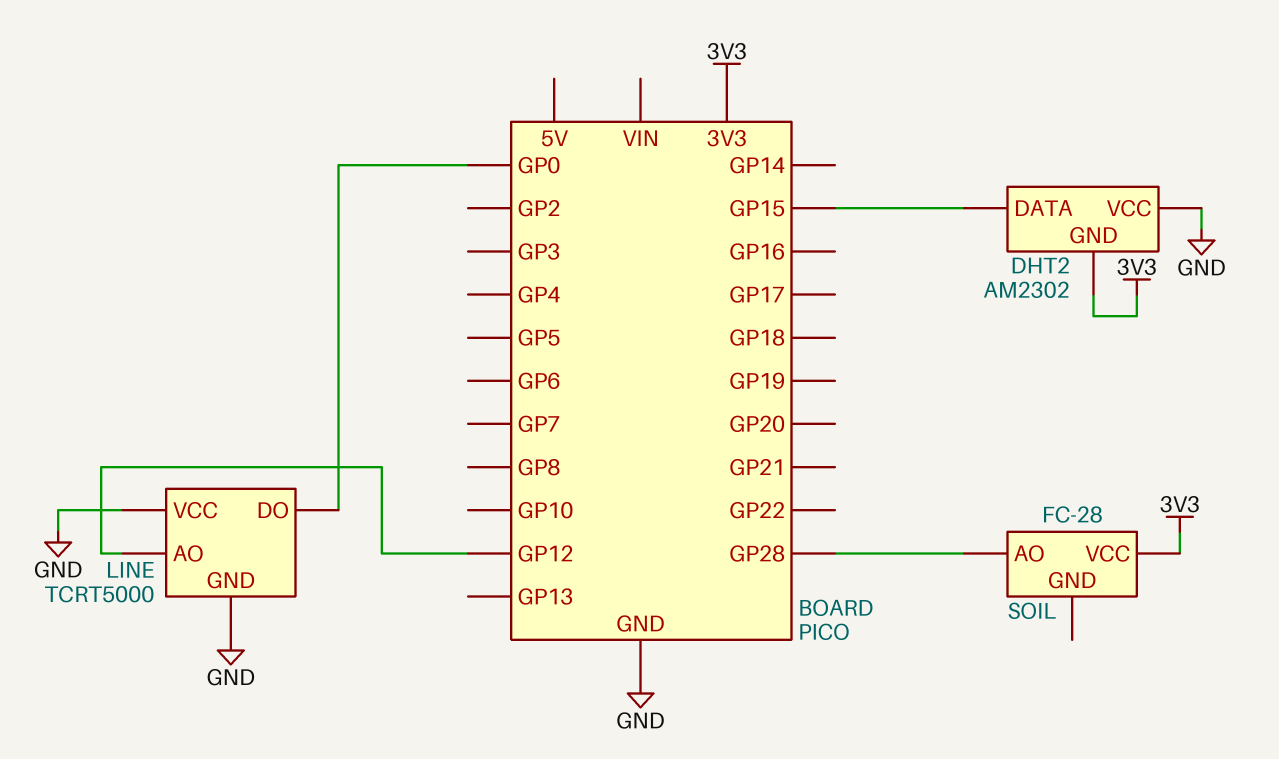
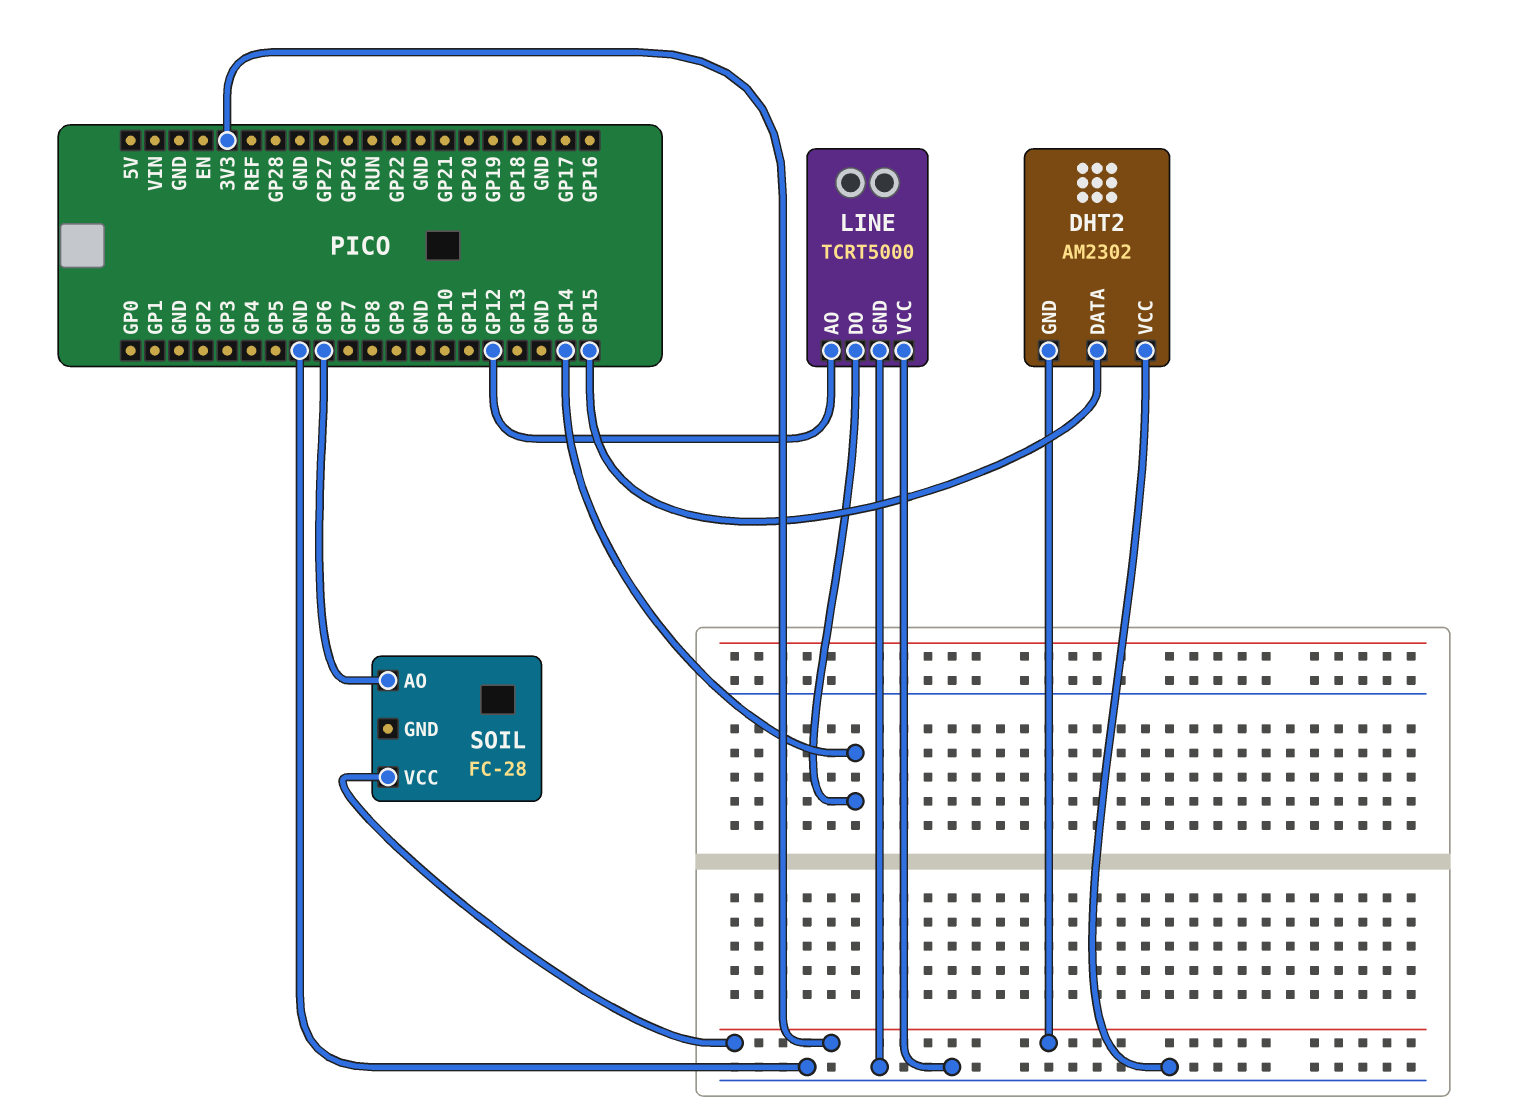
LINE pin DO: GP0 -> GP14
SOIL pin AO: GP28 -> GP6

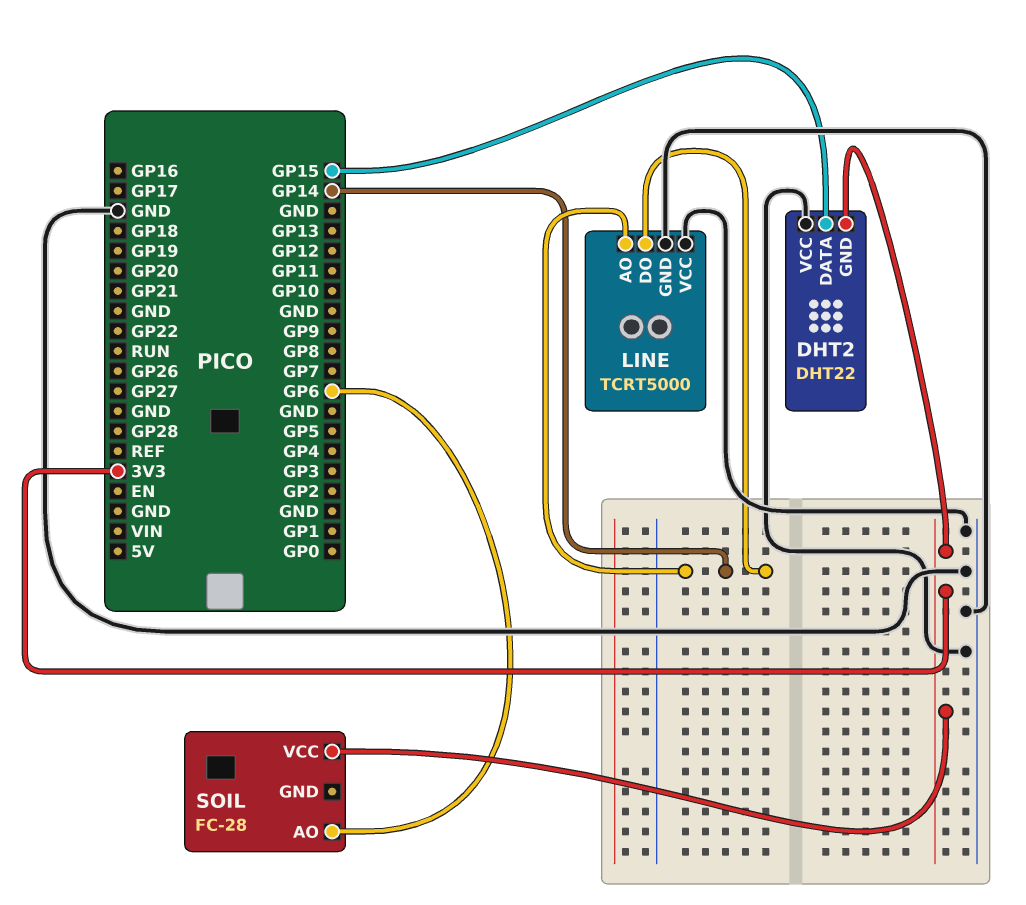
DHT2: AM2302 -> DHT22
LINE pin AO: GP12 -> GP14

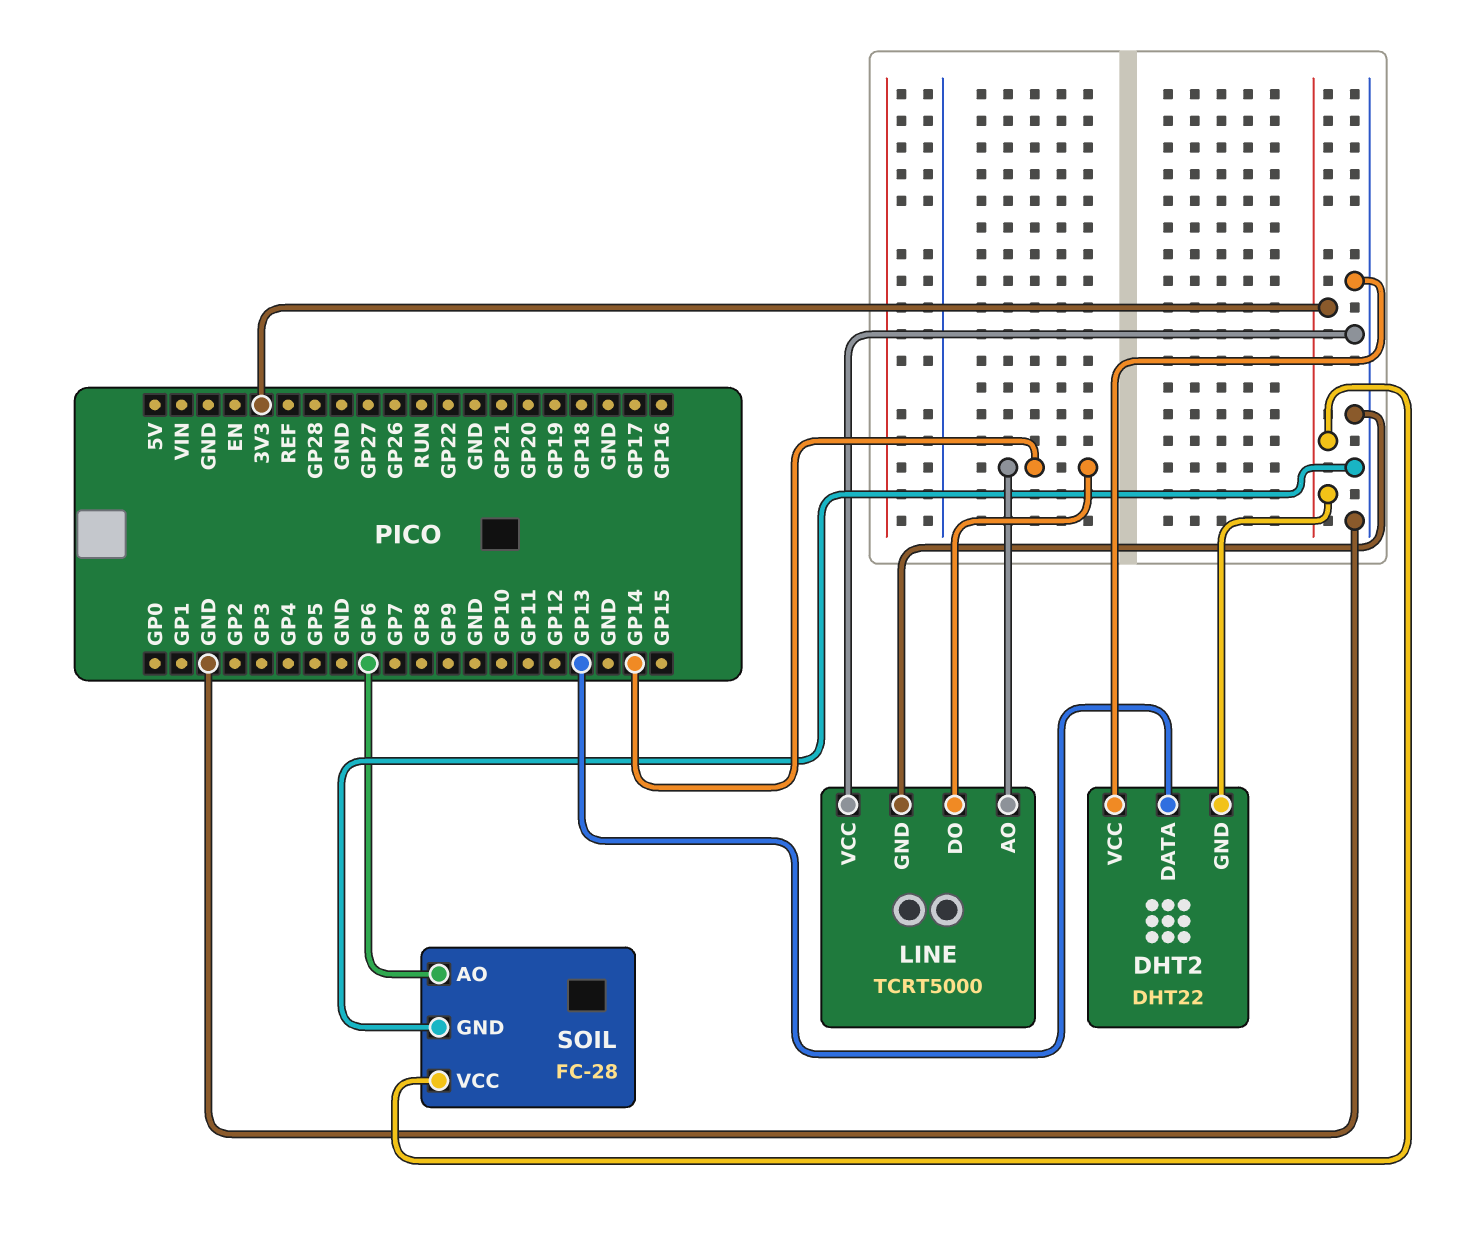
DHT2 pin DATA: GP15 -> GP13
SOIL pin GND: none -> GND

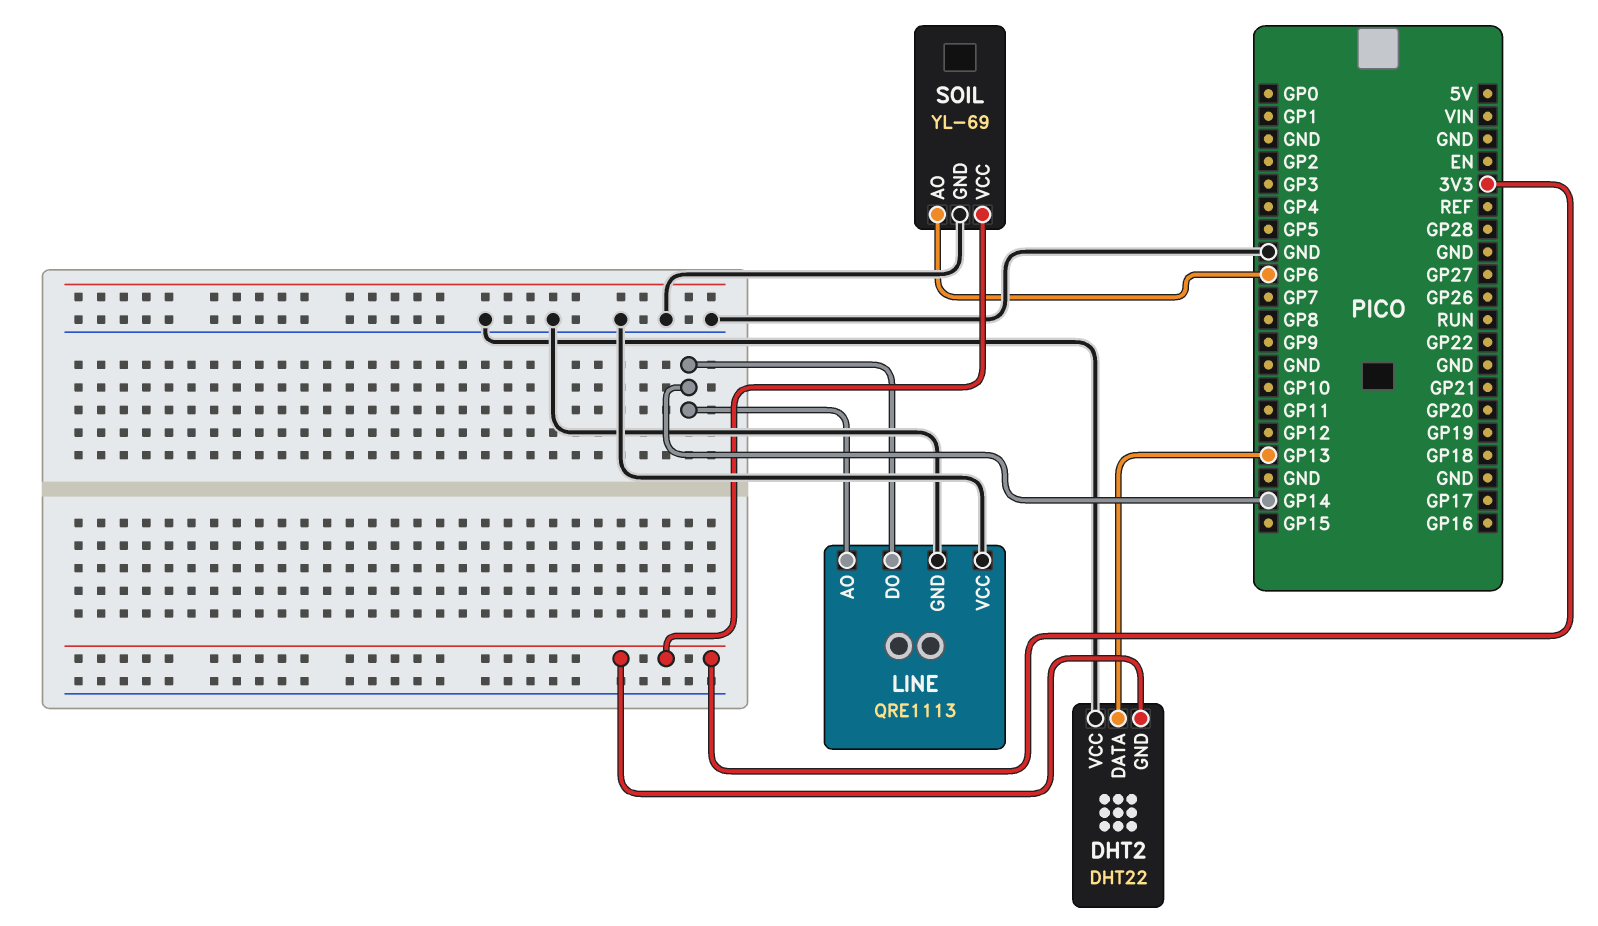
LINE: TCRT5000 -> QRE1113
SOIL: FC-28 -> YL-69

